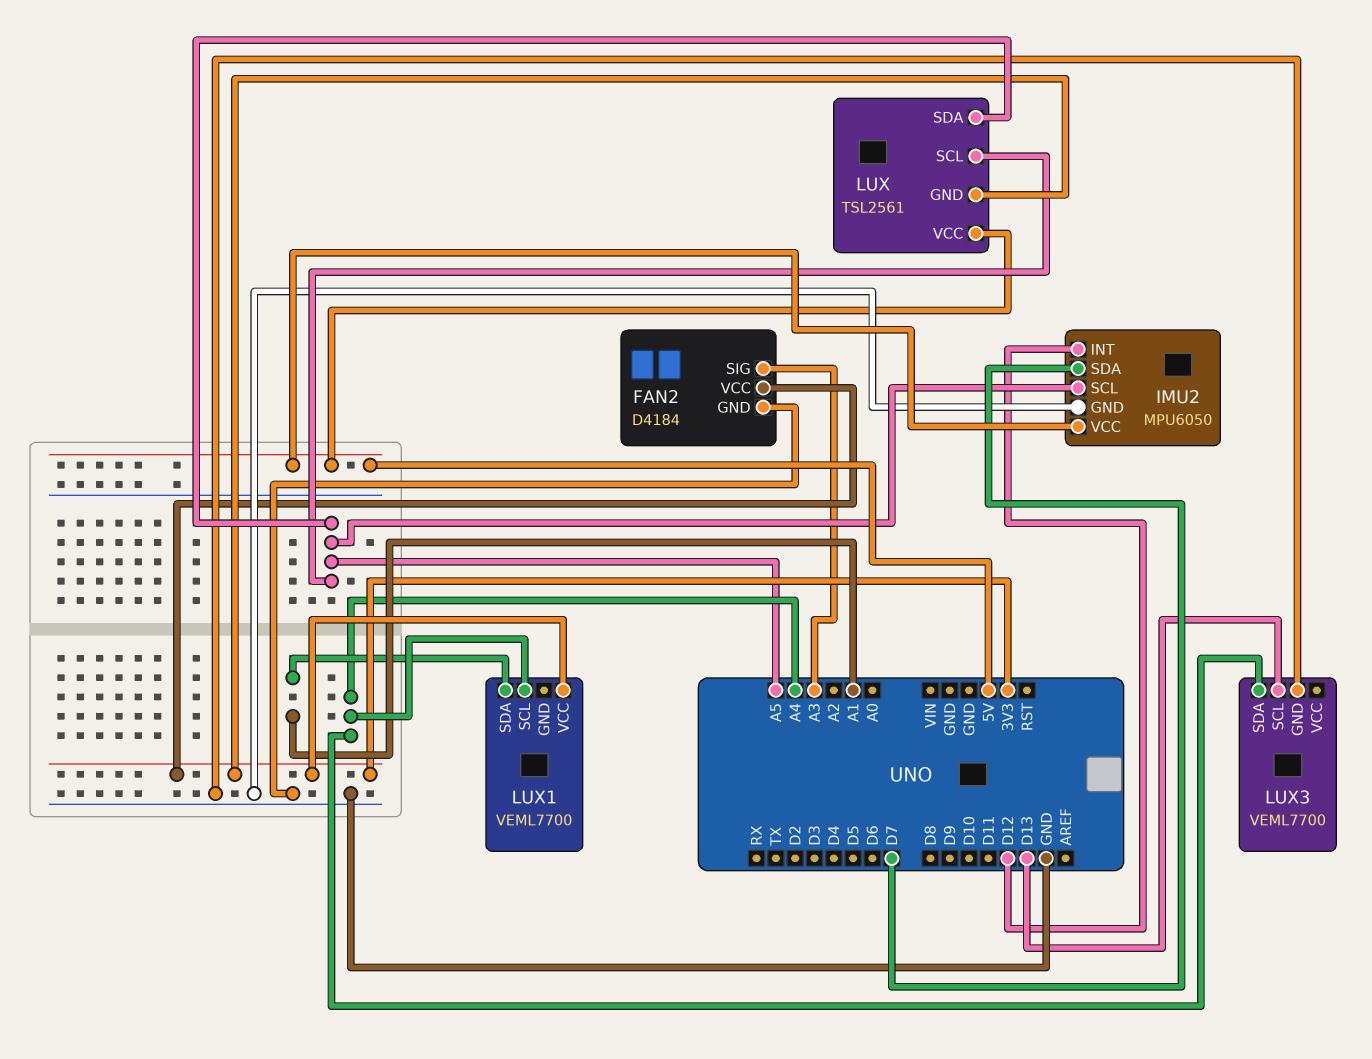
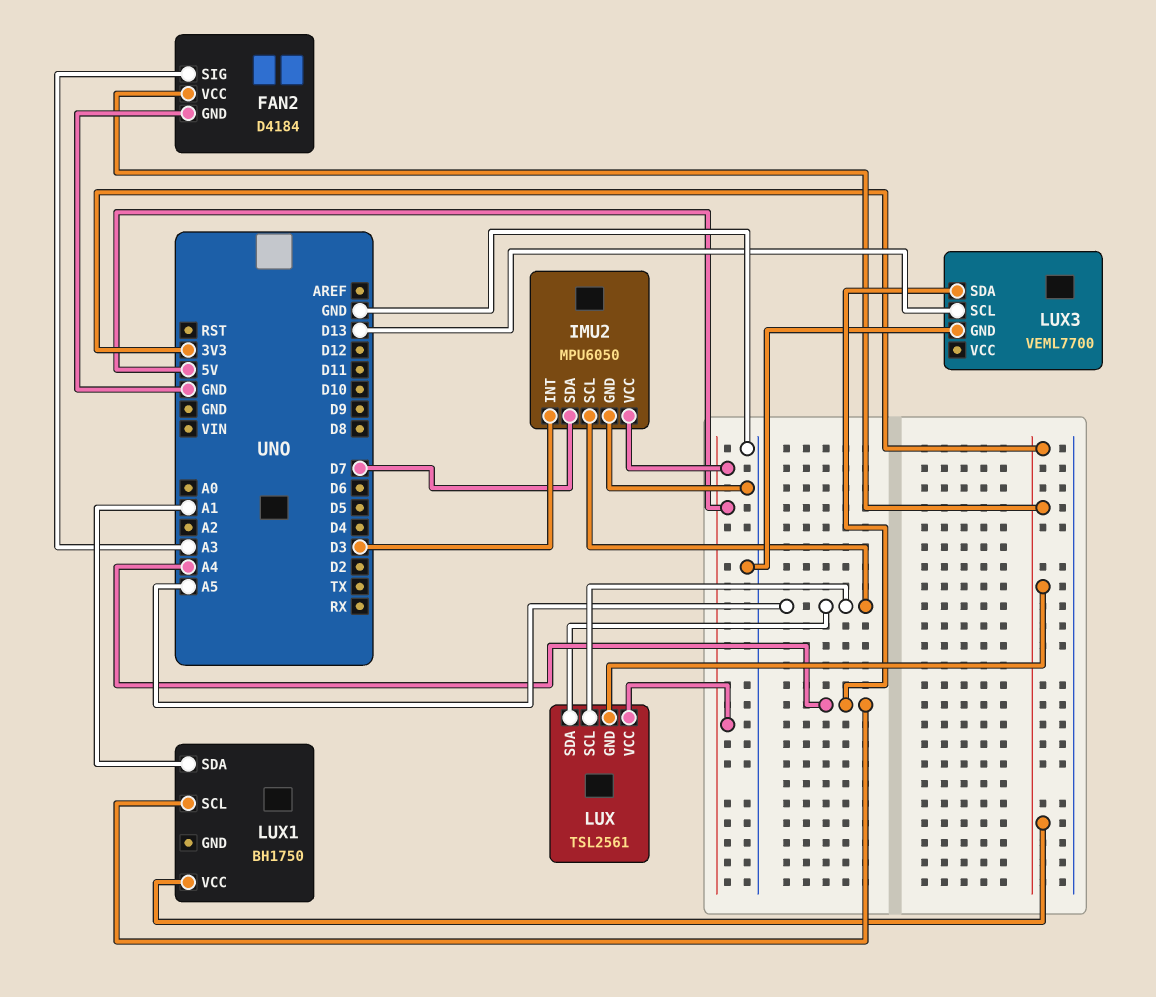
IMU2 pin INT: D12 -> D3
LUX1: VEML7700 -> BH1750

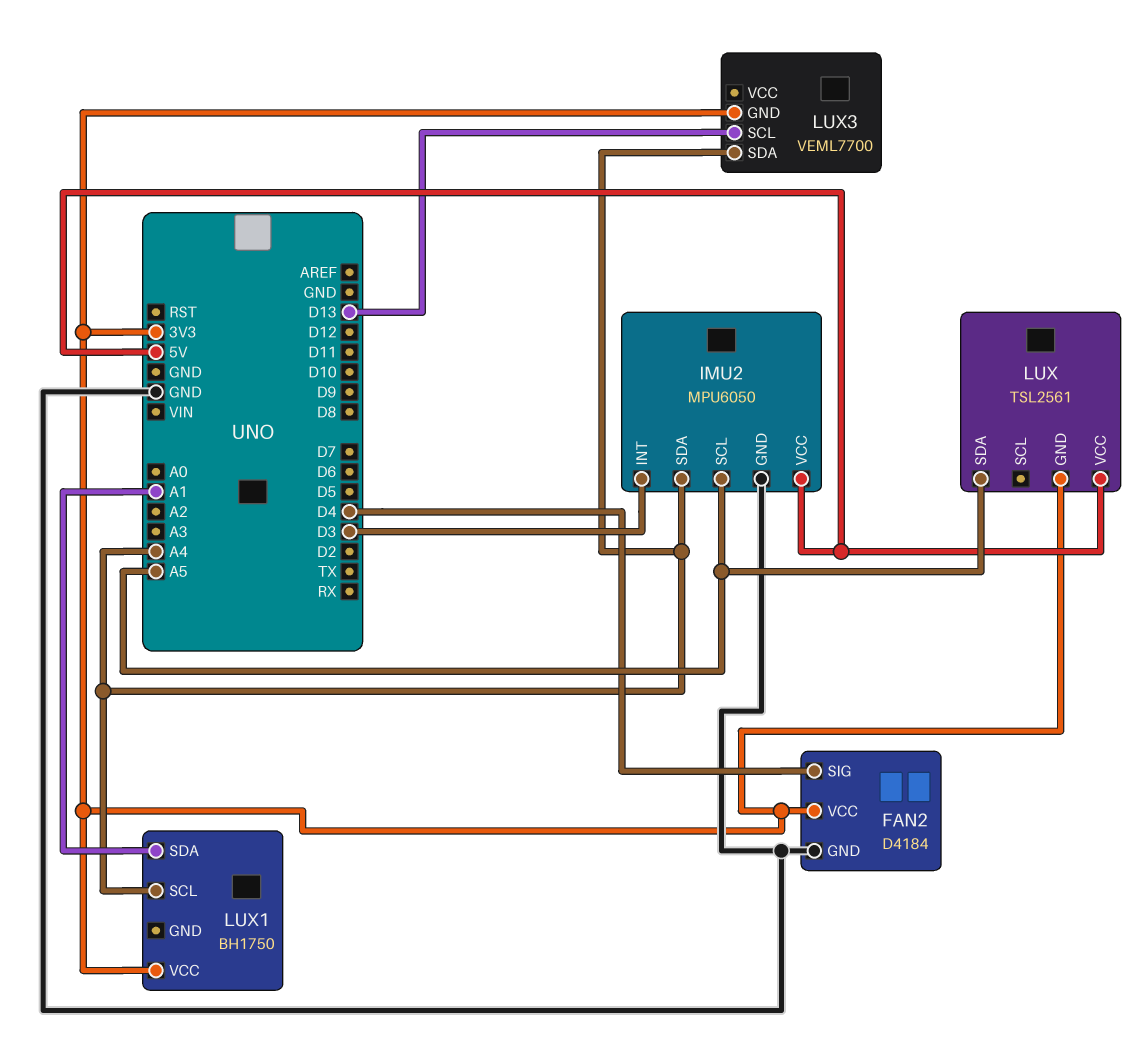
FAN2 pin SIG: A3 -> D4
IMU2 pin SDA: D7 -> A4
LUX pin SCL: A5 -> none
LUX3 pin GND: GND -> 3V3

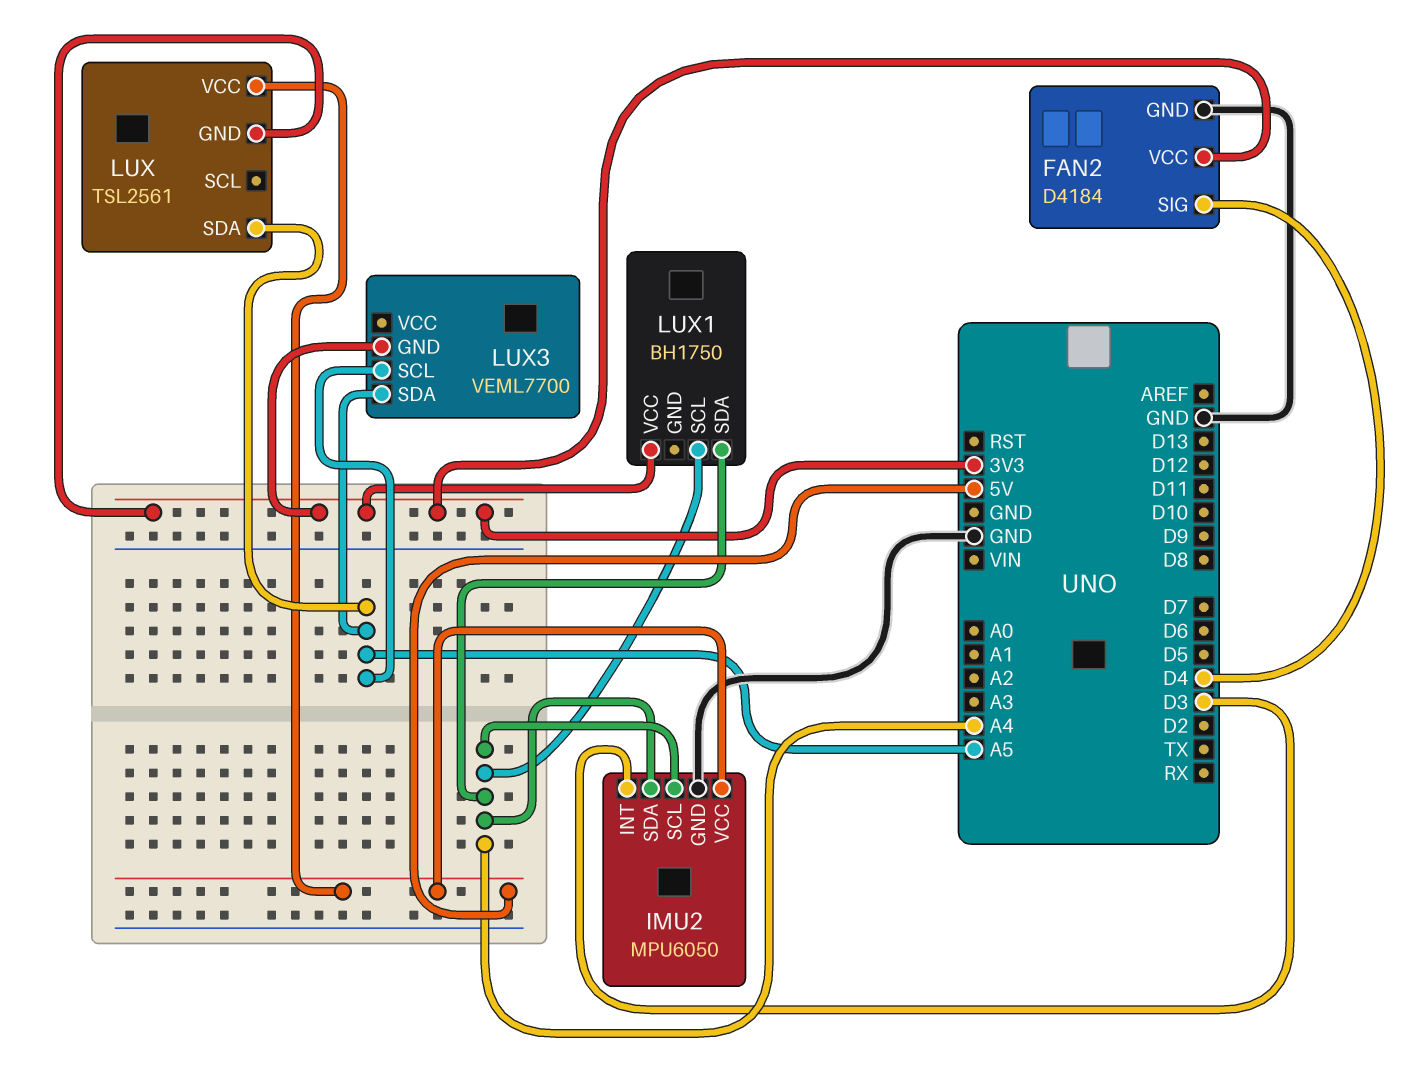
IMU2 pin SCL: A5 -> A4
LUX1 pin SDA: A1 -> A4
LUX3 pin SCL: D13 -> A5
LUX3 pin SDA: A4 -> A5

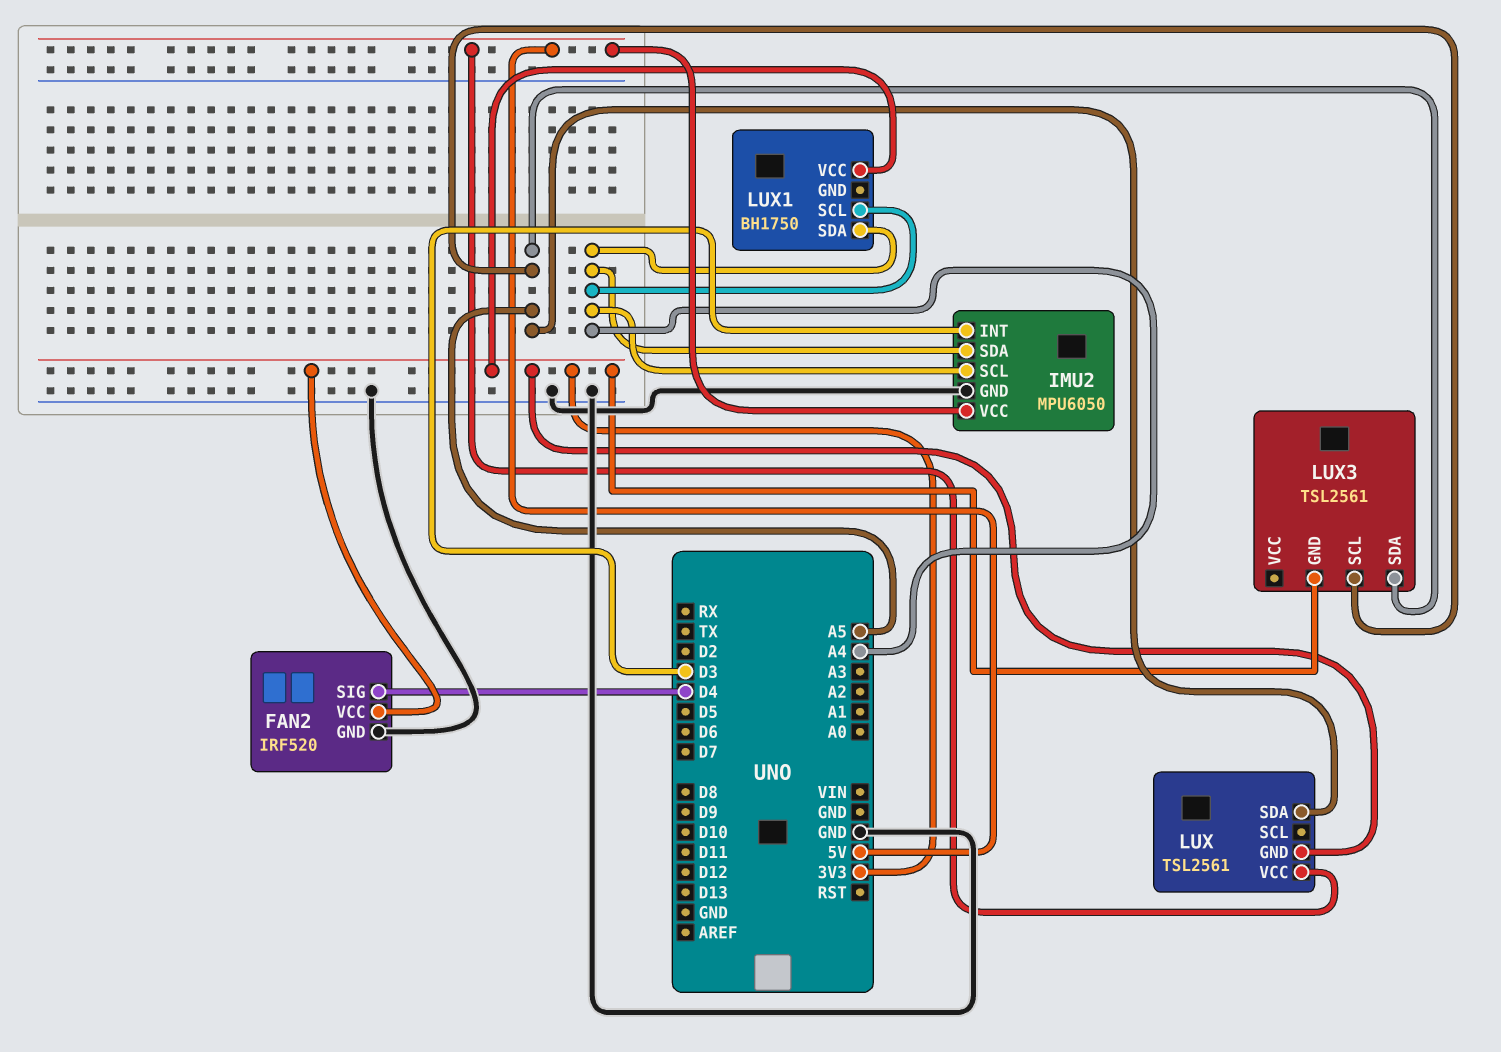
FAN2: D4184 -> IRF520
LUX3: VEML7700 -> TSL2561

